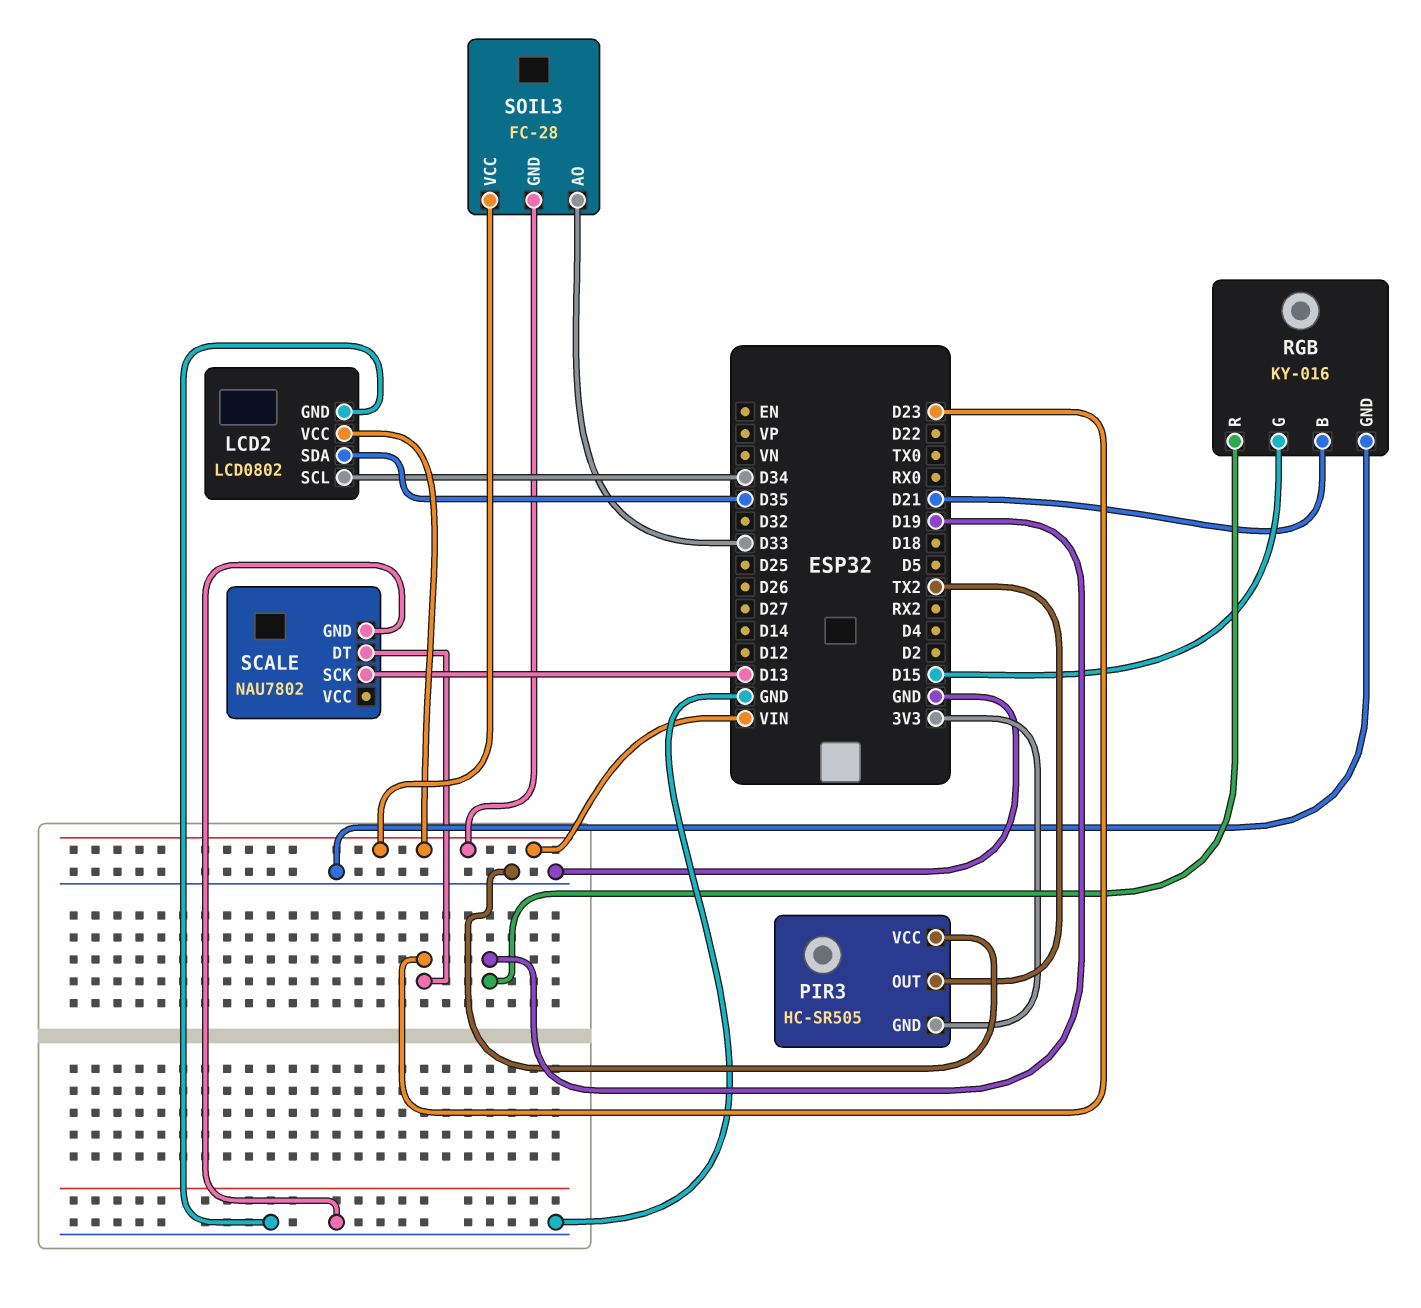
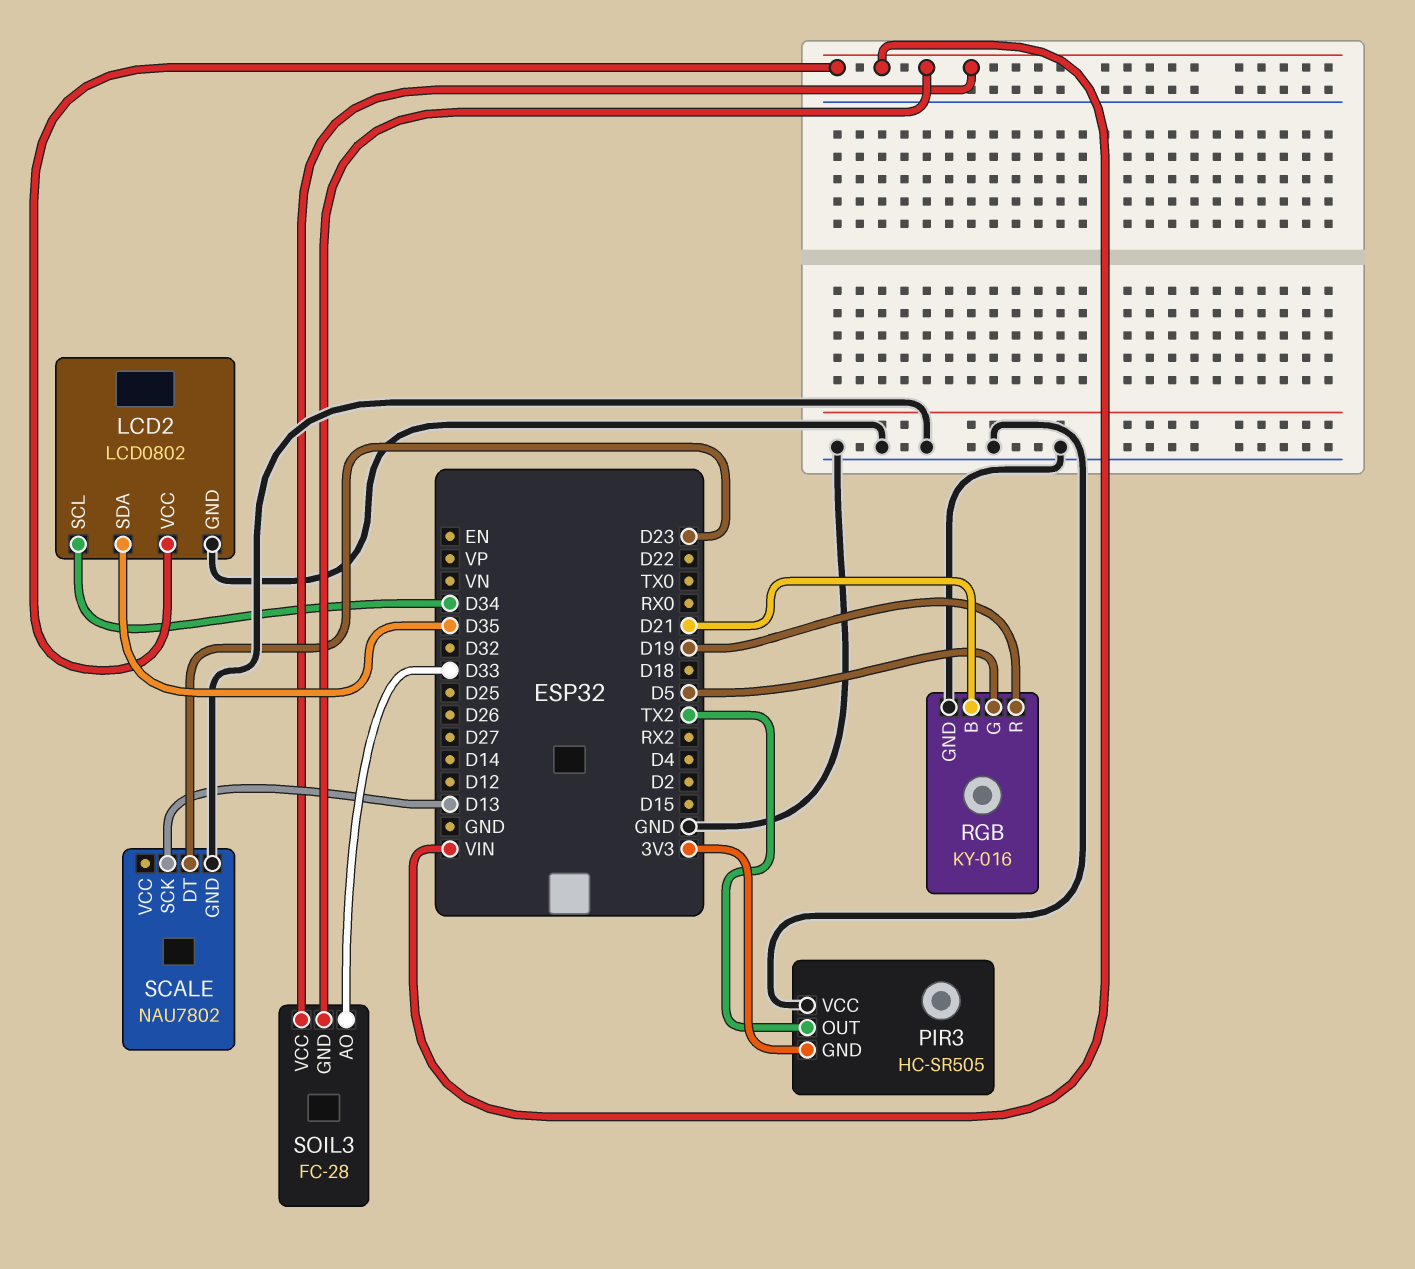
RGB pin G: D15 -> D5

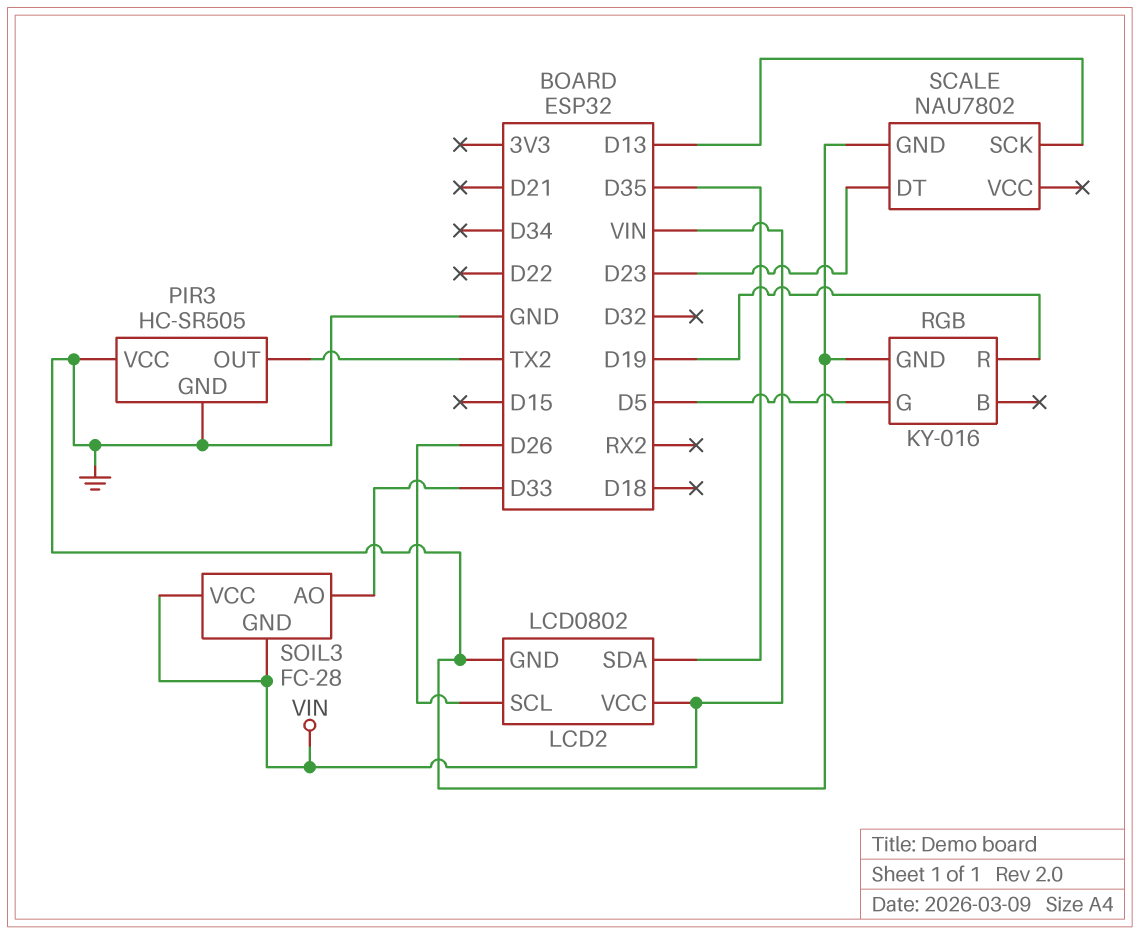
LCD2 pin SCL: D34 -> D26
PIR3 pin GND: 3V3 -> GND
RGB pin B: D21 -> none

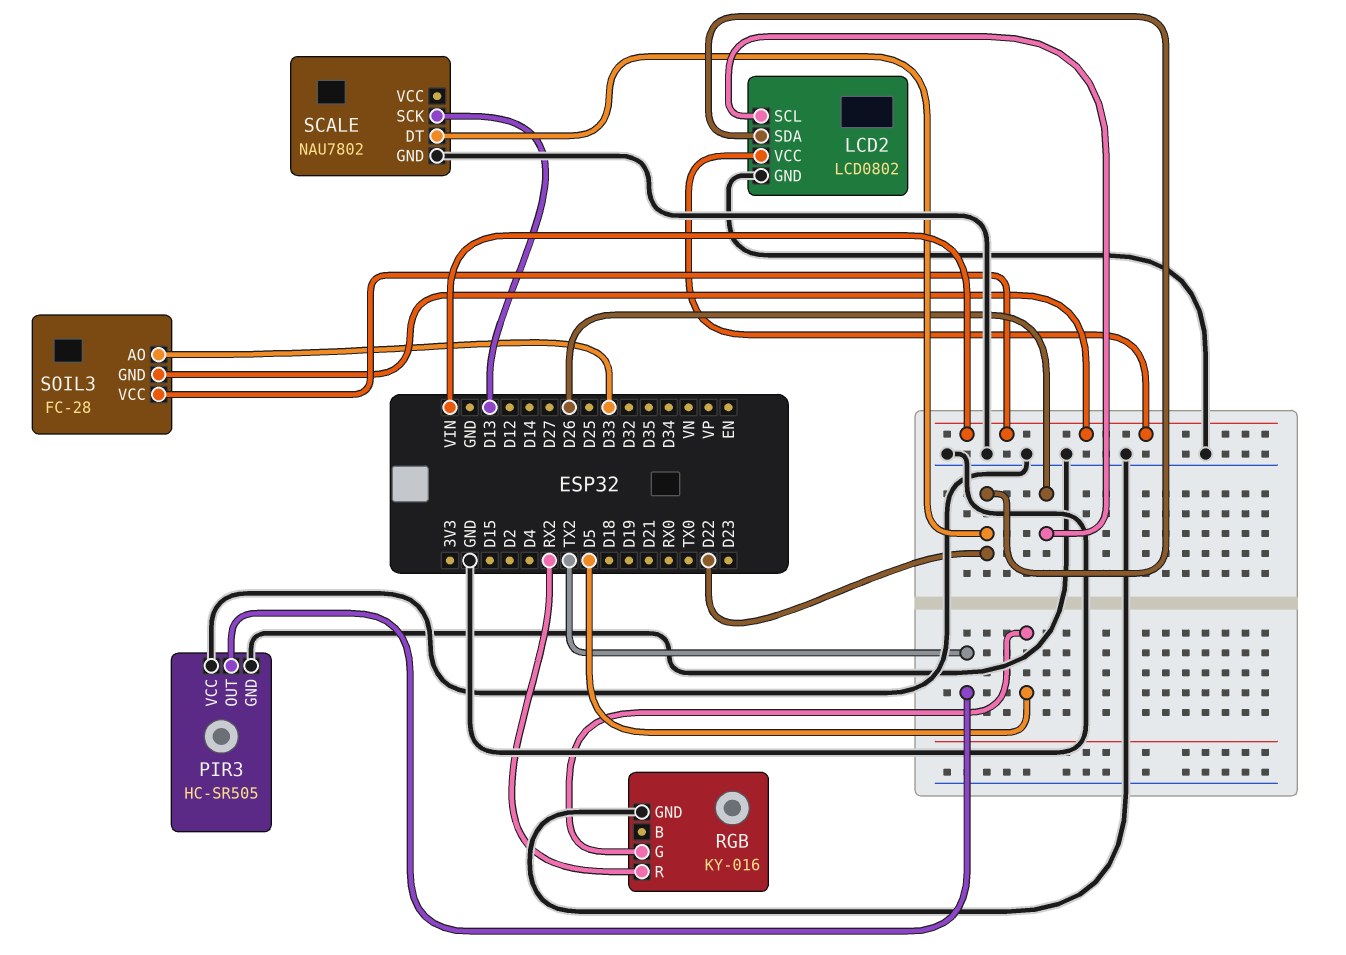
LCD2 pin SDA: D35 -> D22
RGB pin R: D19 -> RX2
SCALE pin DT: D23 -> D22

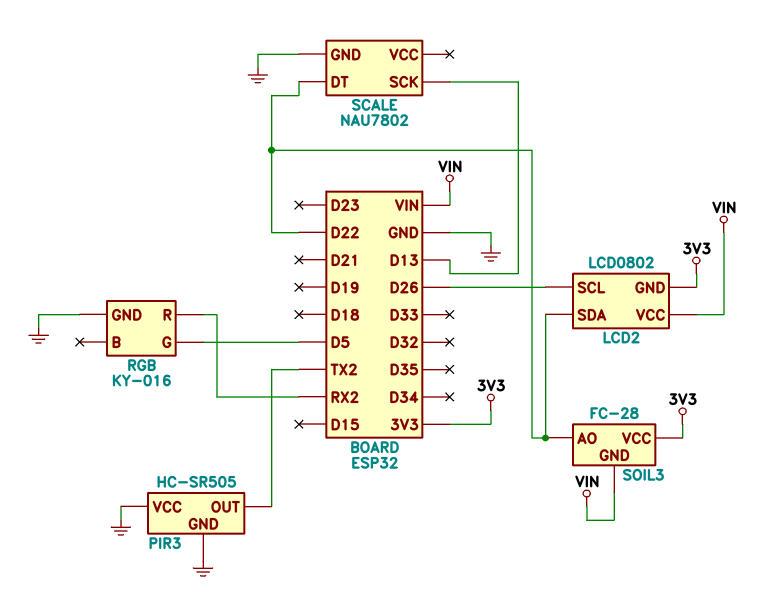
LCD2 pin GND: GND -> 3V3
SOIL3 pin AO: D33 -> D22
SOIL3 pin VCC: VIN -> 3V3

